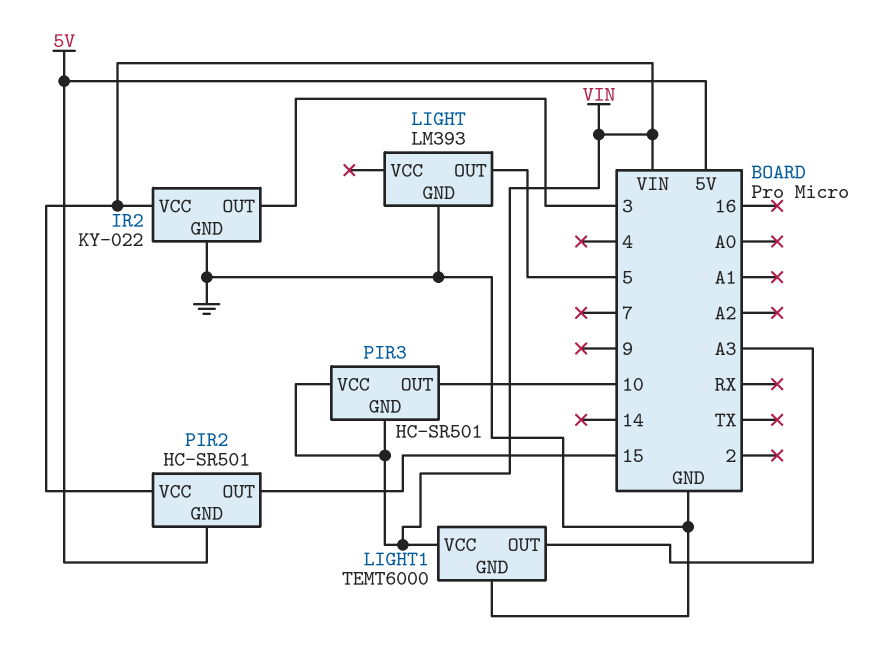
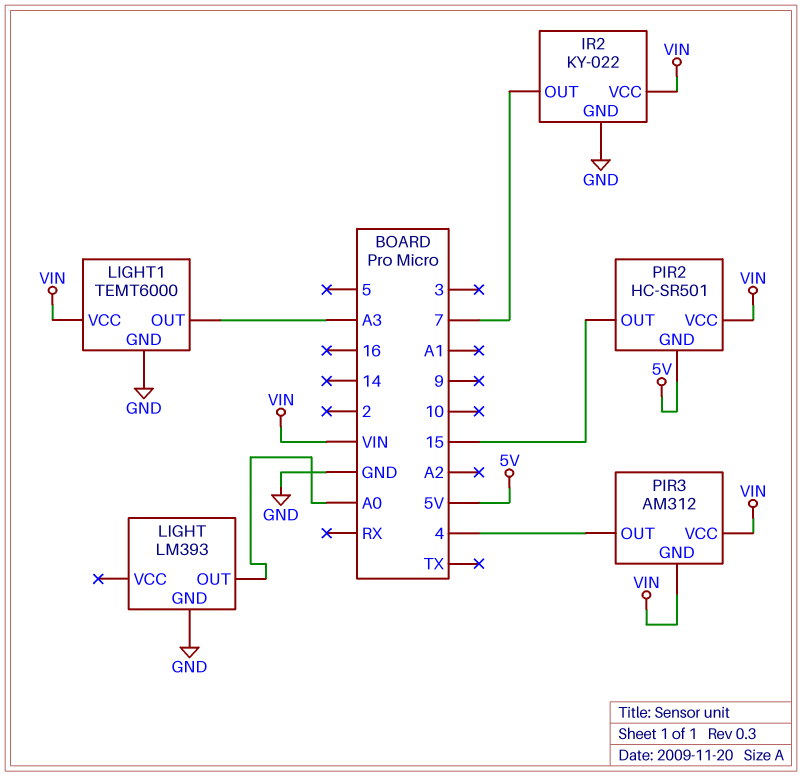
IR2 pin OUT: 3 -> 7
LIGHT pin OUT: 5 -> A0
PIR3: HC-SR501 -> AM312
PIR3 pin OUT: 10 -> 4

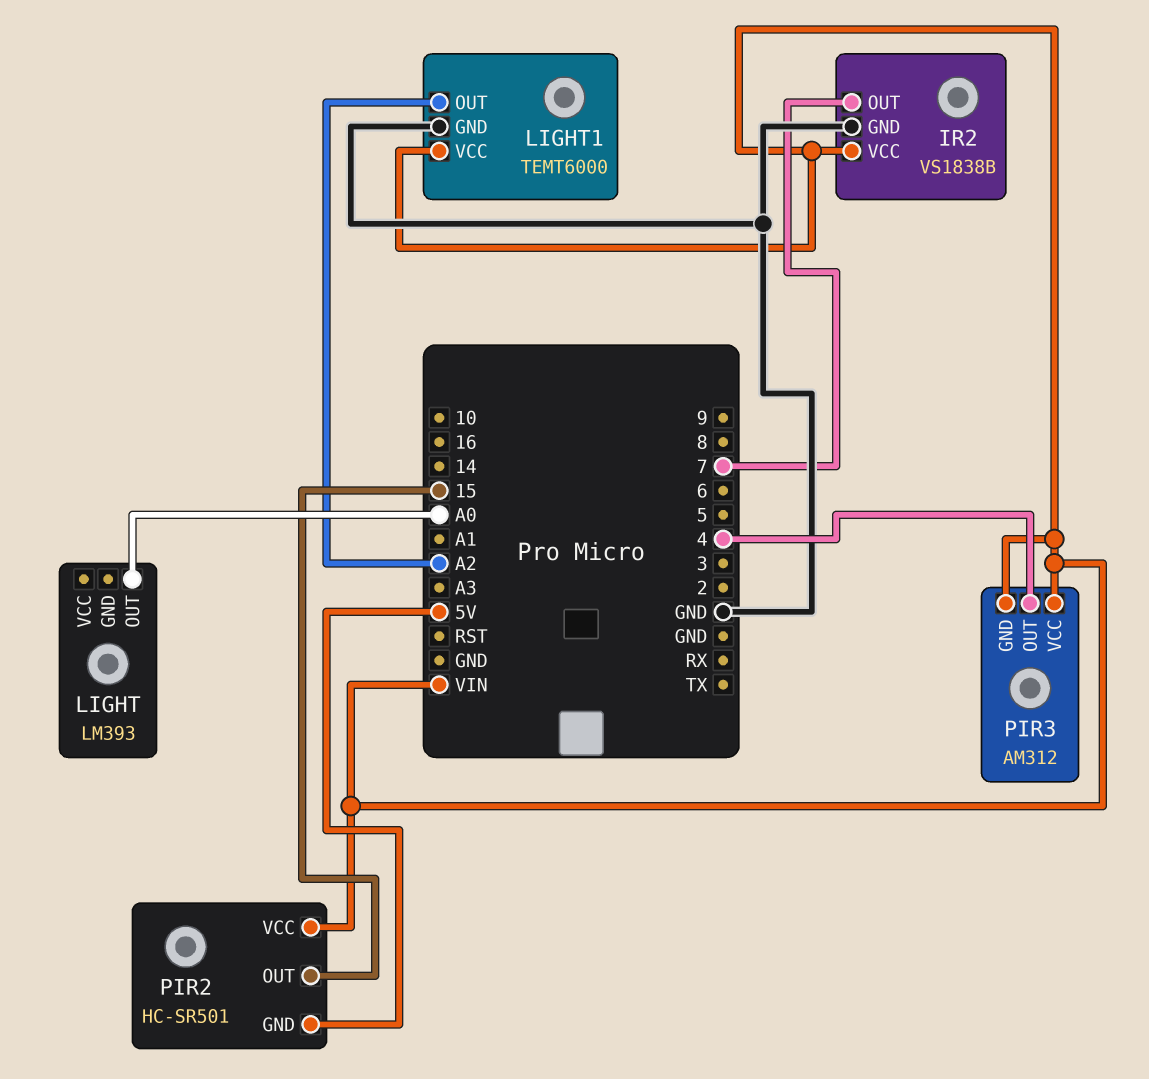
IR2: KY-022 -> VS1838B
LIGHT pin GND: GND -> none
LIGHT1 pin OUT: A3 -> A2

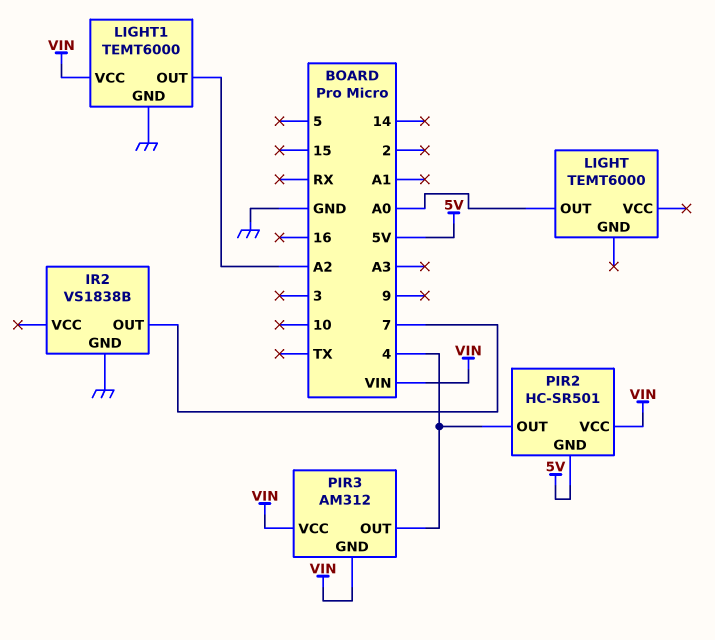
IR2 pin VCC: VIN -> none
LIGHT: LM393 -> TEMT6000
PIR2 pin OUT: 15 -> 4

